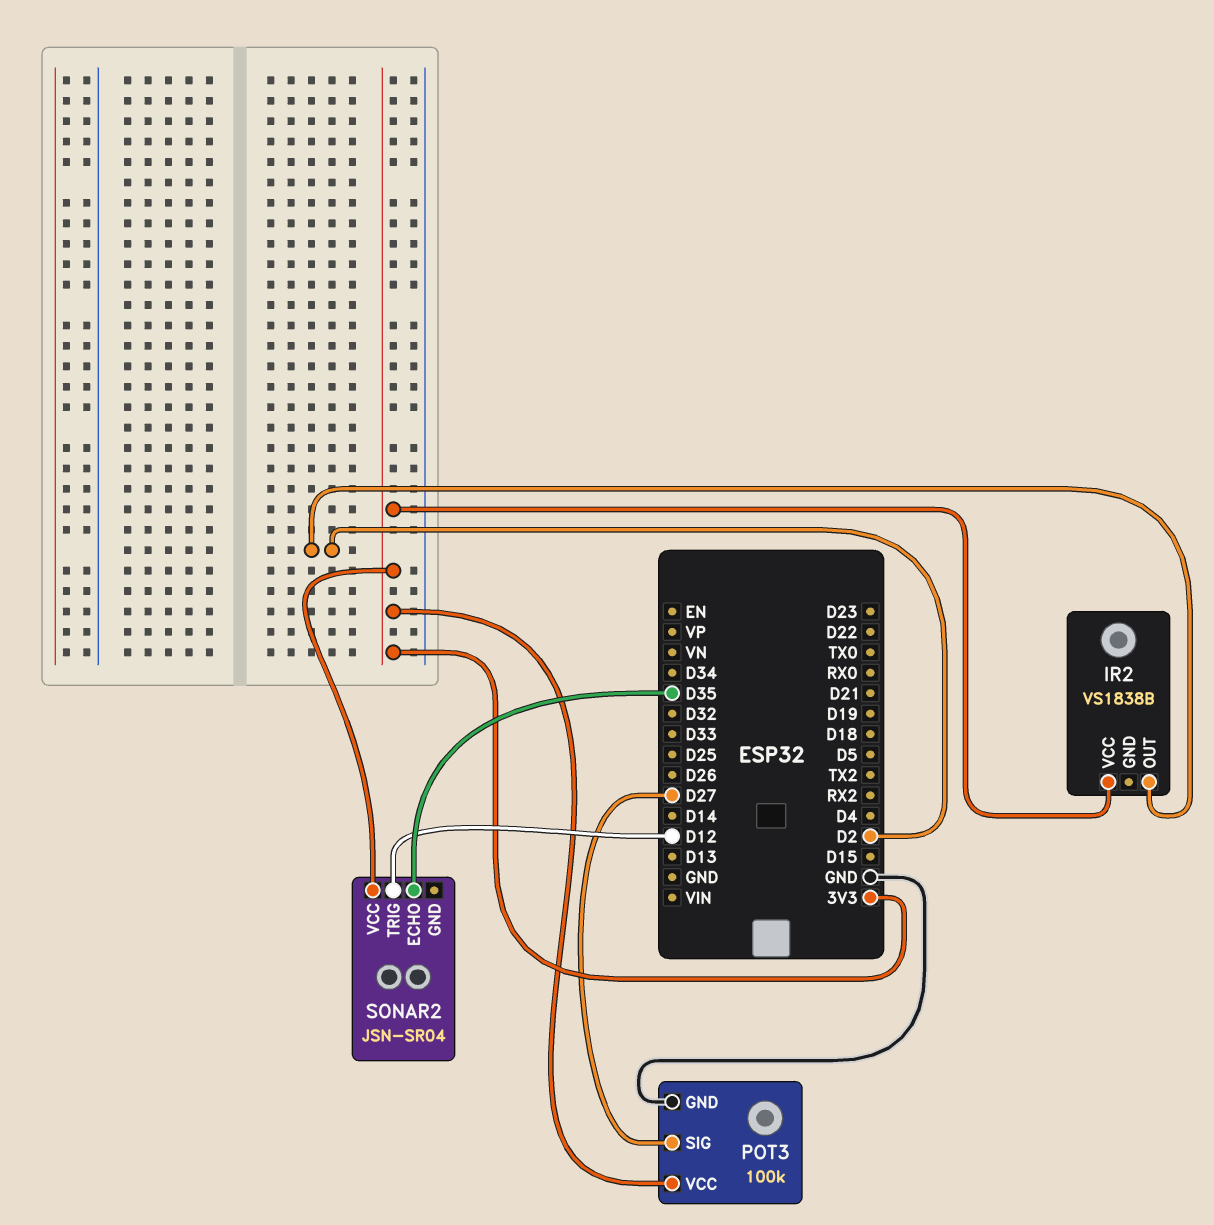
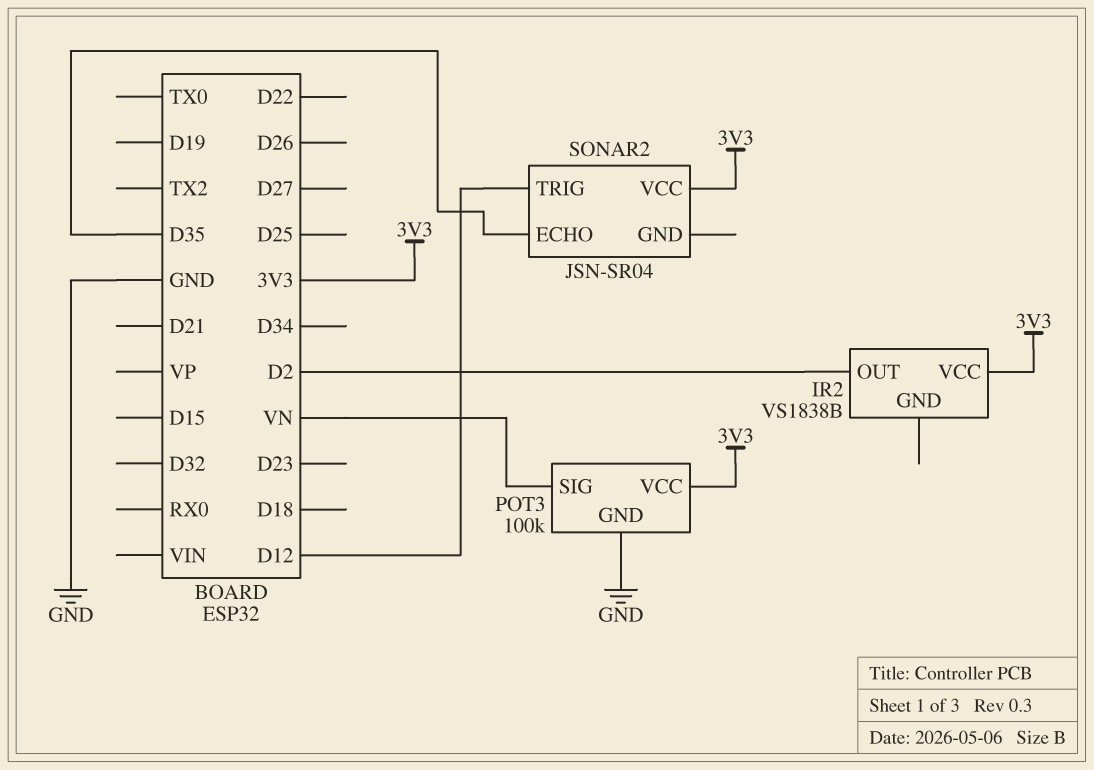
POT3 pin SIG: D27 -> VN

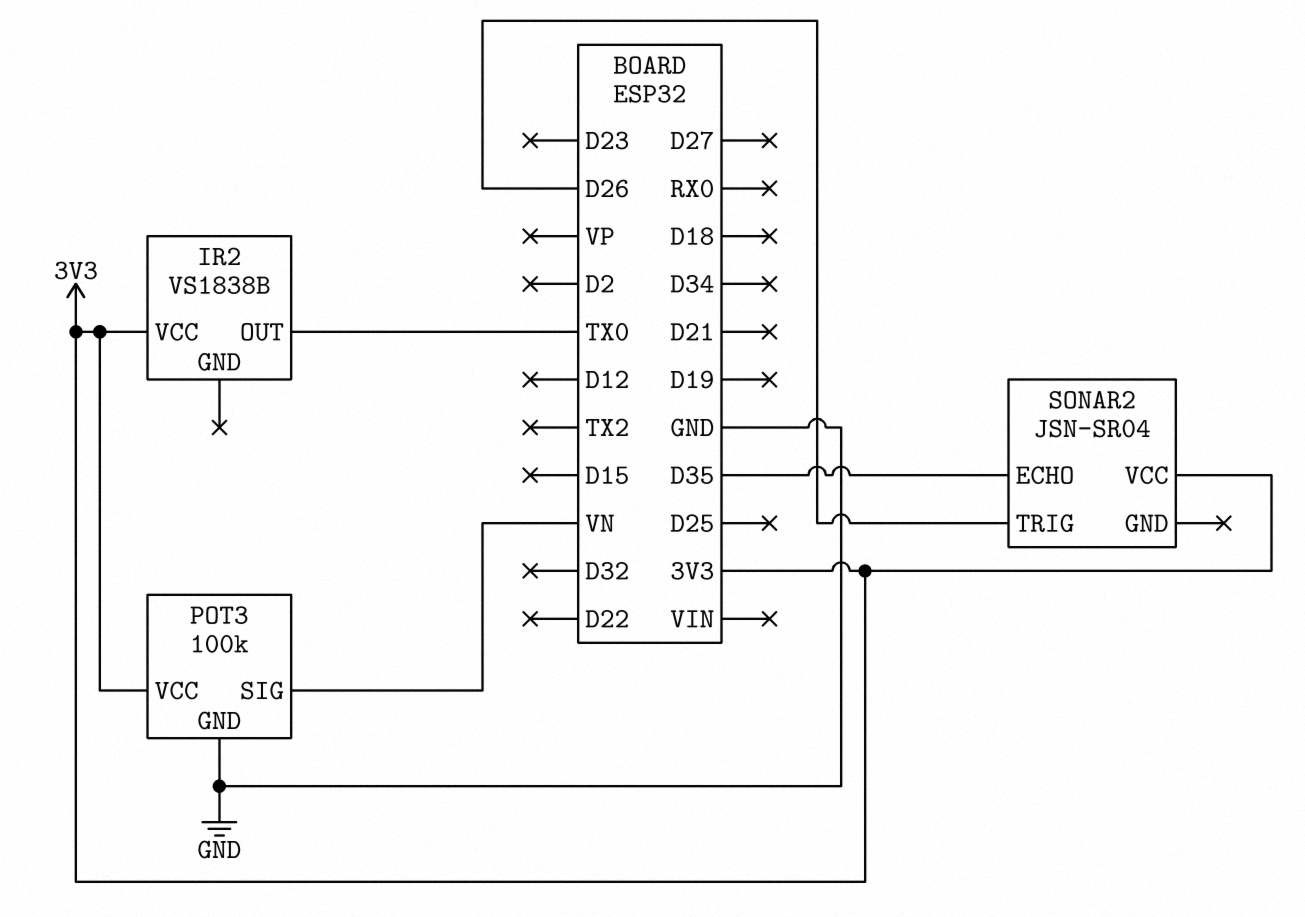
IR2 pin OUT: D2 -> TX0
SONAR2 pin TRIG: D12 -> D26

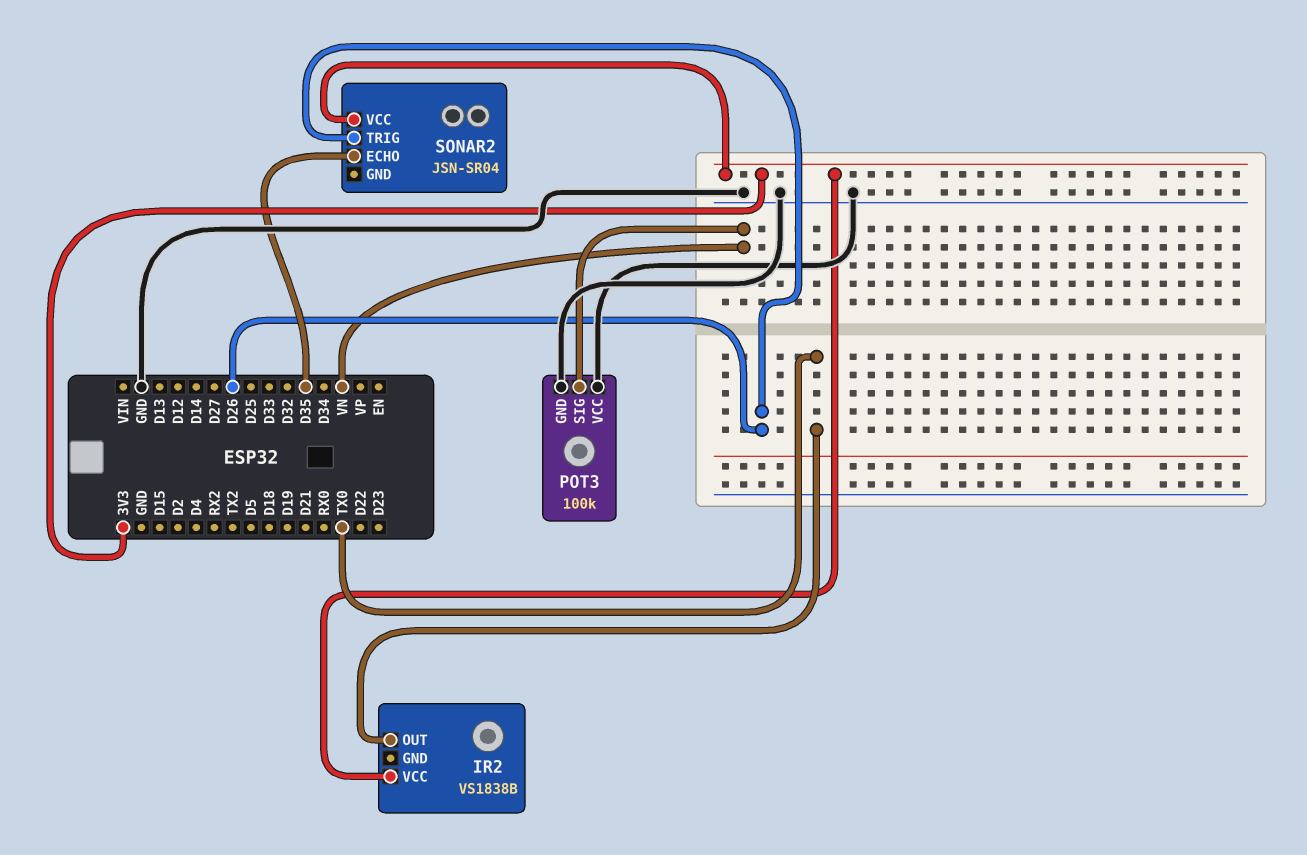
POT3 pin VCC: 3V3 -> GND

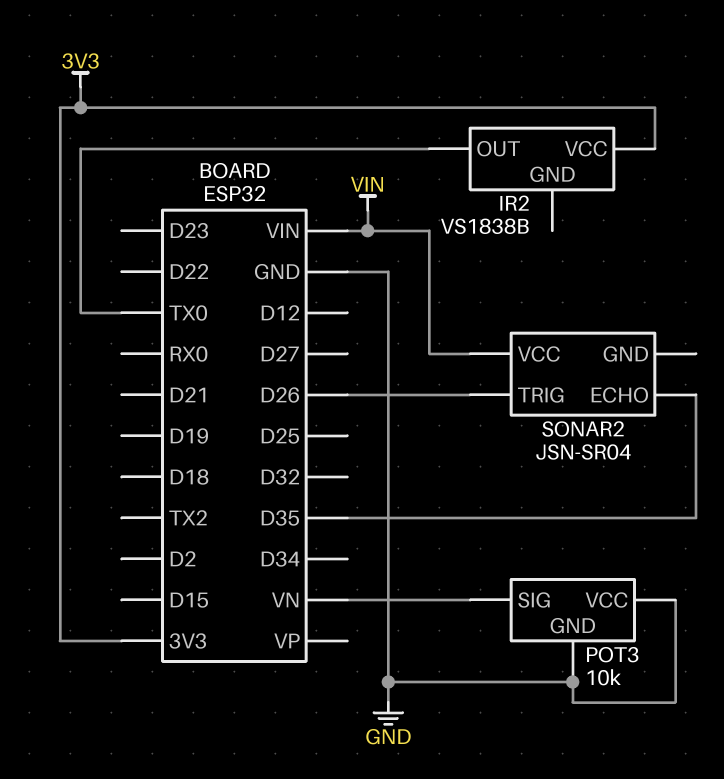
POT3: 100k -> 10k
SONAR2 pin VCC: 3V3 -> VIN

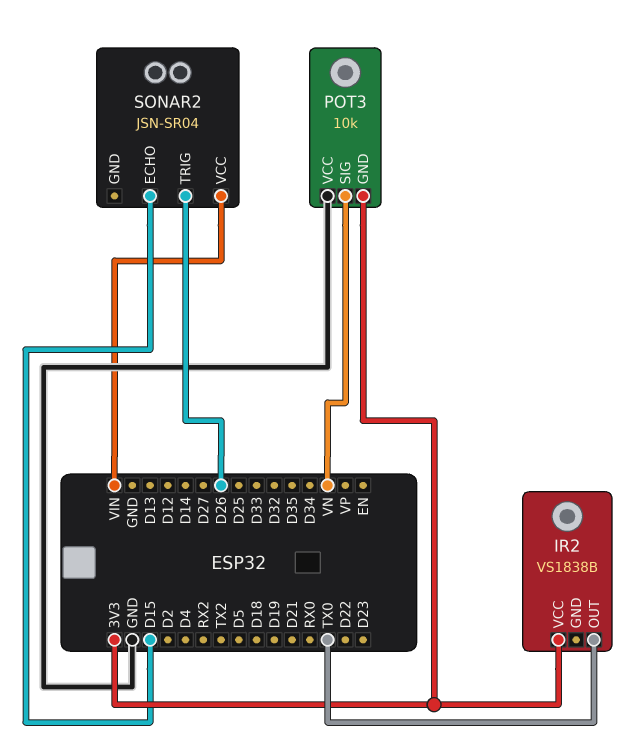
POT3 pin GND: GND -> 3V3
SONAR2 pin ECHO: D35 -> D15

